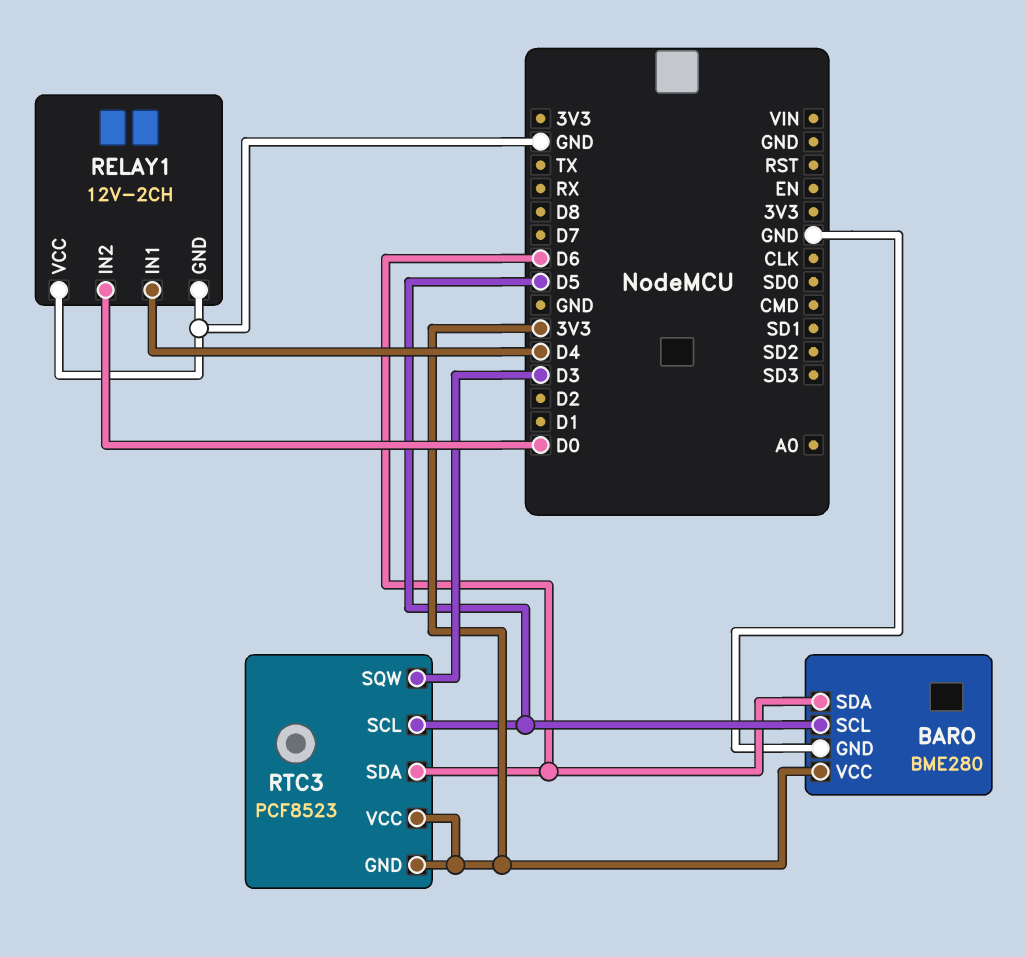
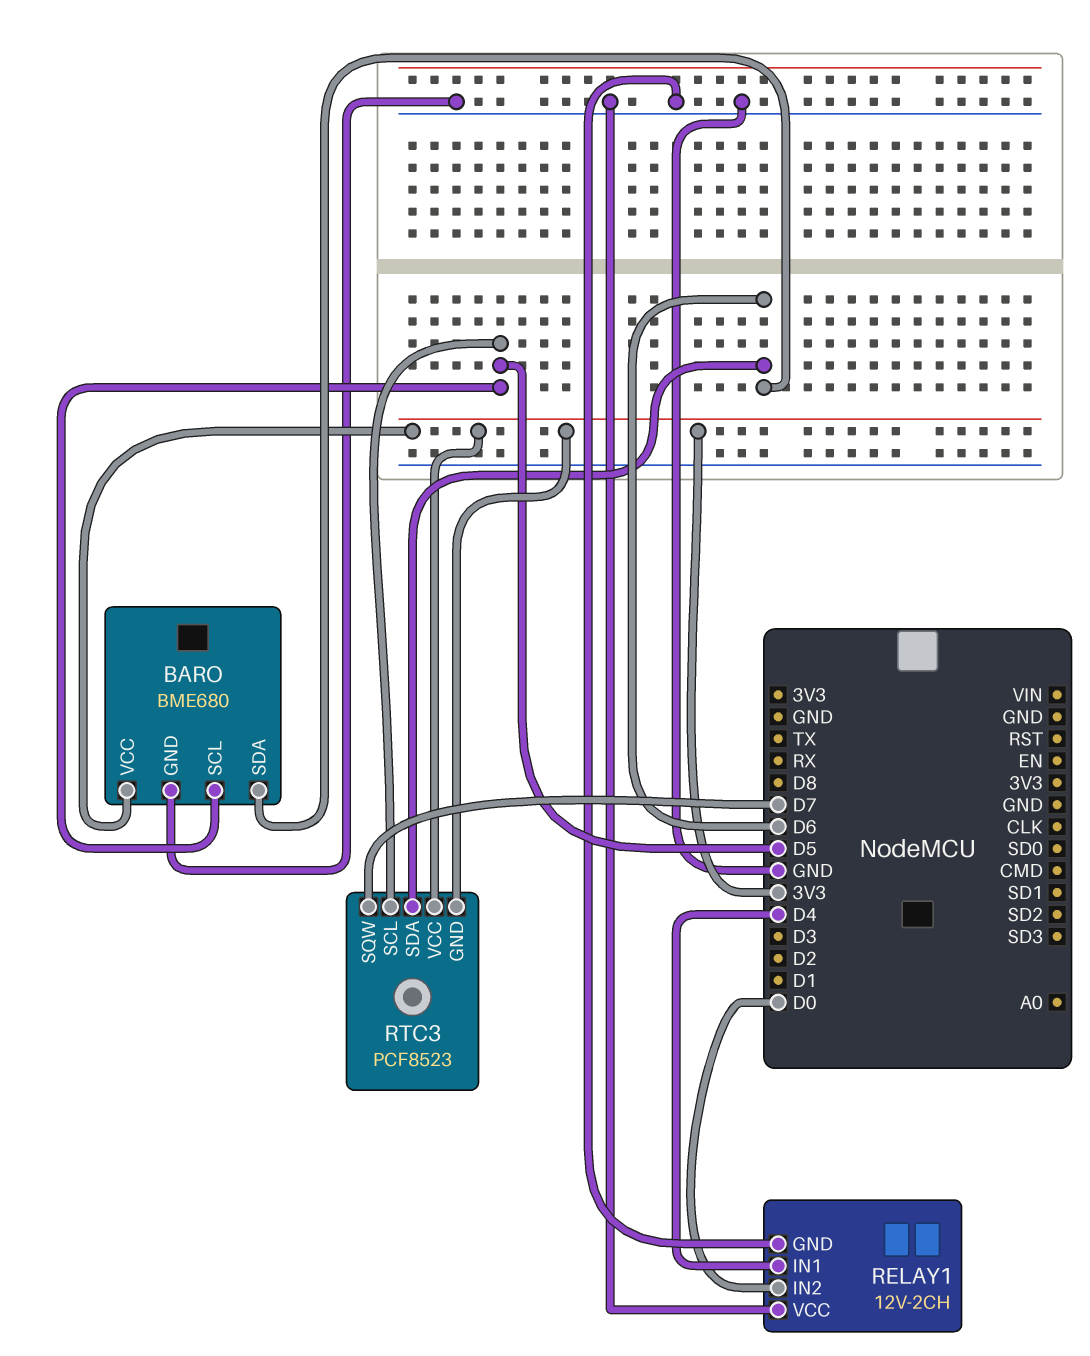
BARO: BME280 -> BME680
RTC3 pin SQW: D3 -> D7

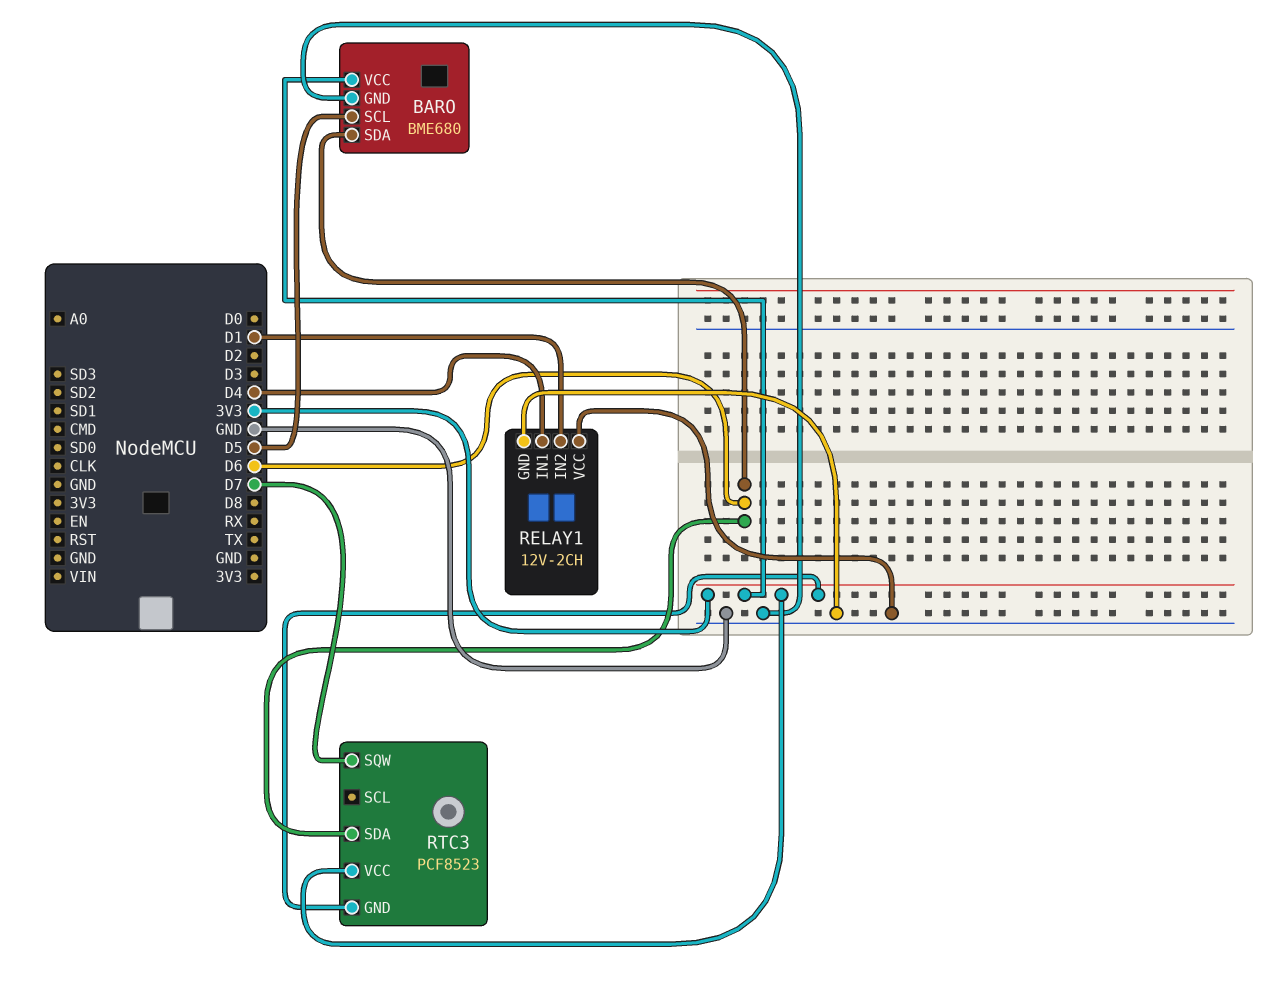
RELAY1 pin IN2: D0 -> D1
RTC3 pin SCL: D5 -> none

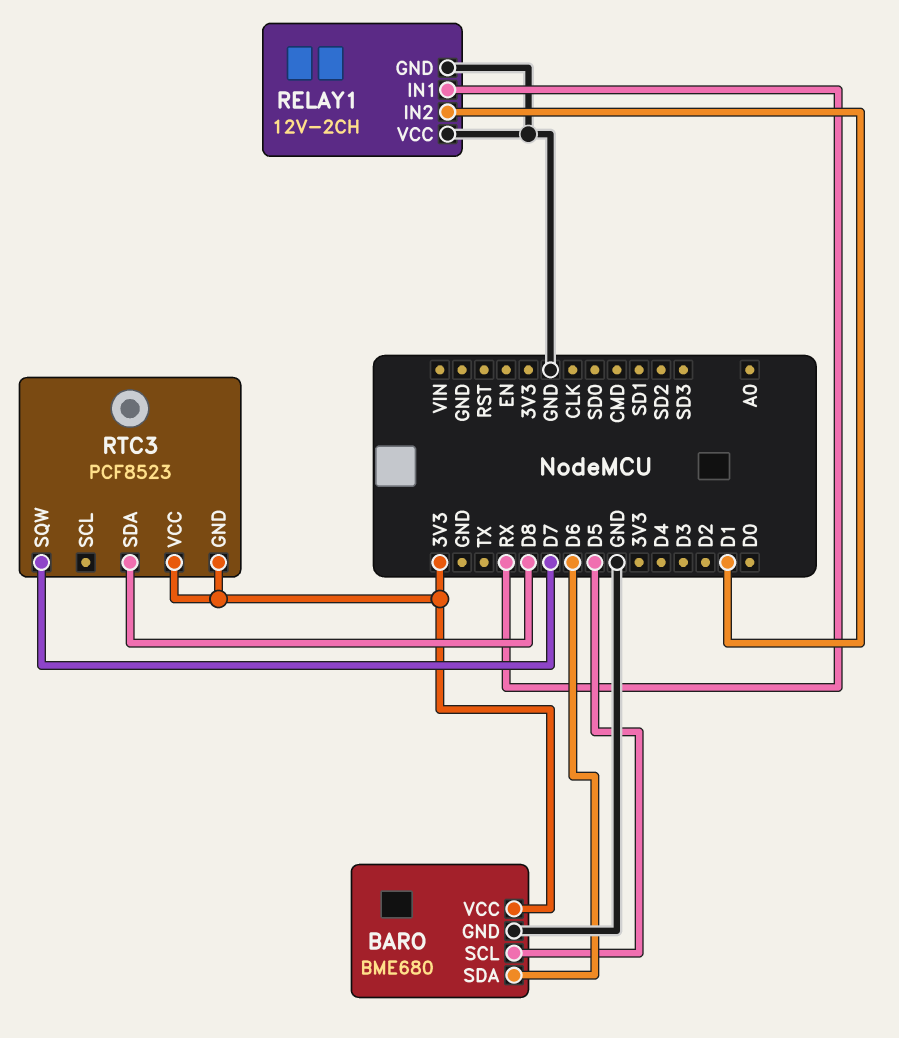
RELAY1 pin IN1: D4 -> RX
RTC3 pin SDA: D6 -> D8

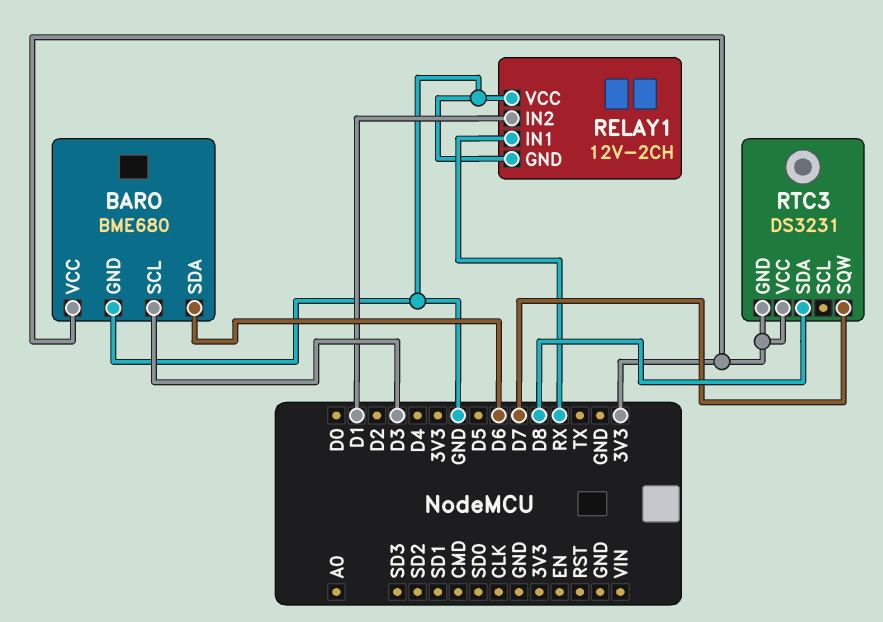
BARO pin SCL: D5 -> D3
RTC3: PCF8523 -> DS3231

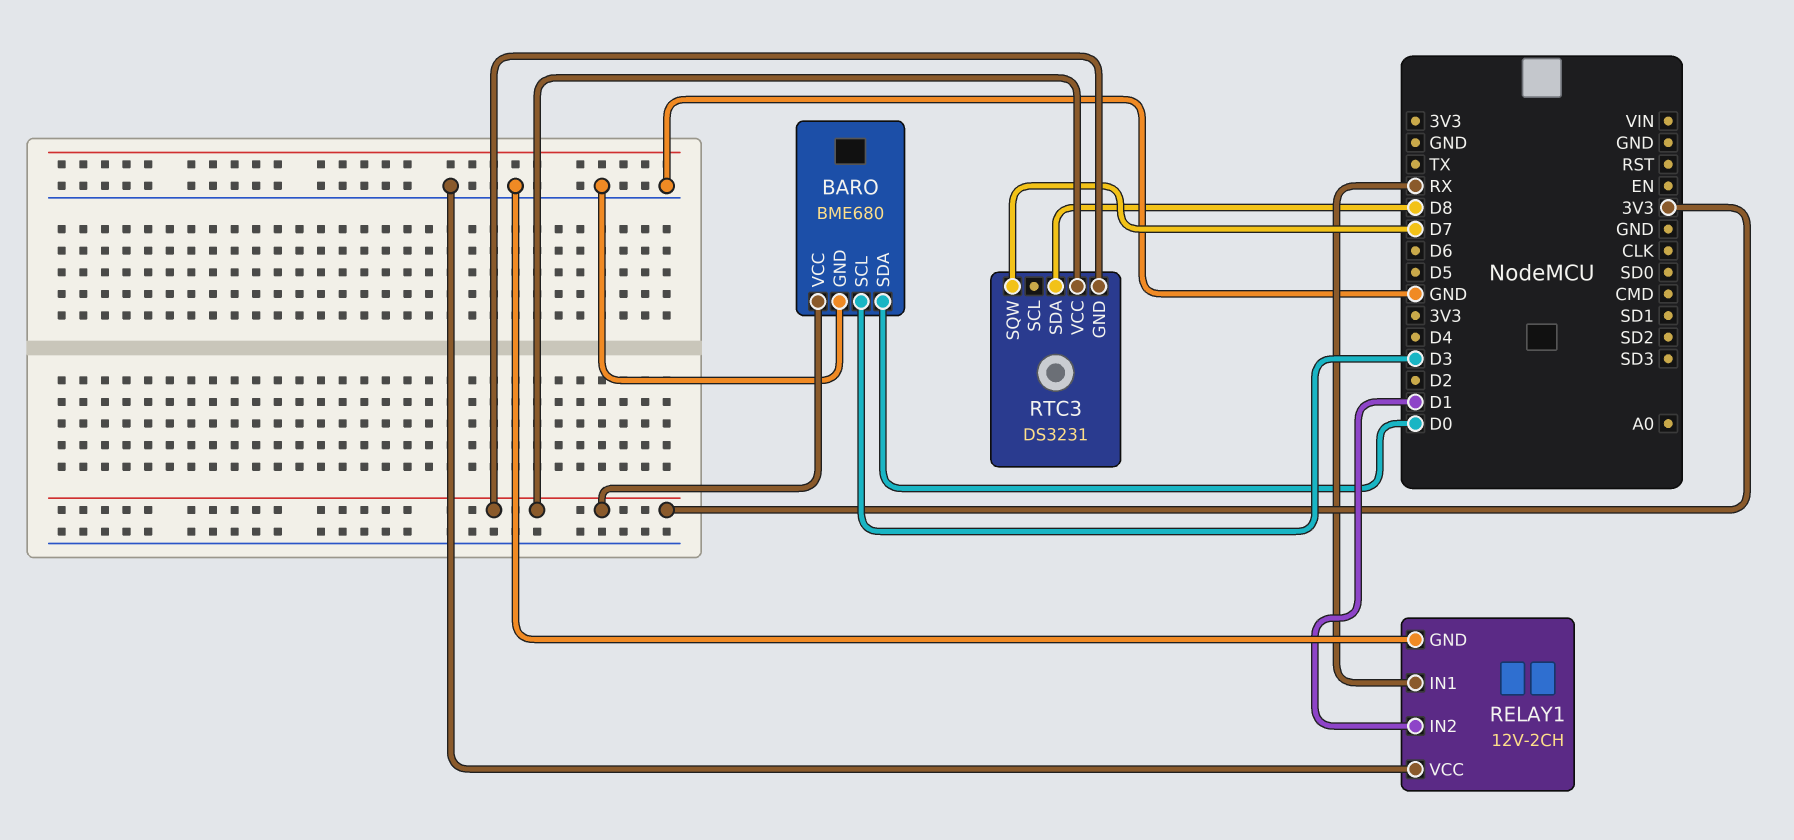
BARO pin SDA: D6 -> D0

